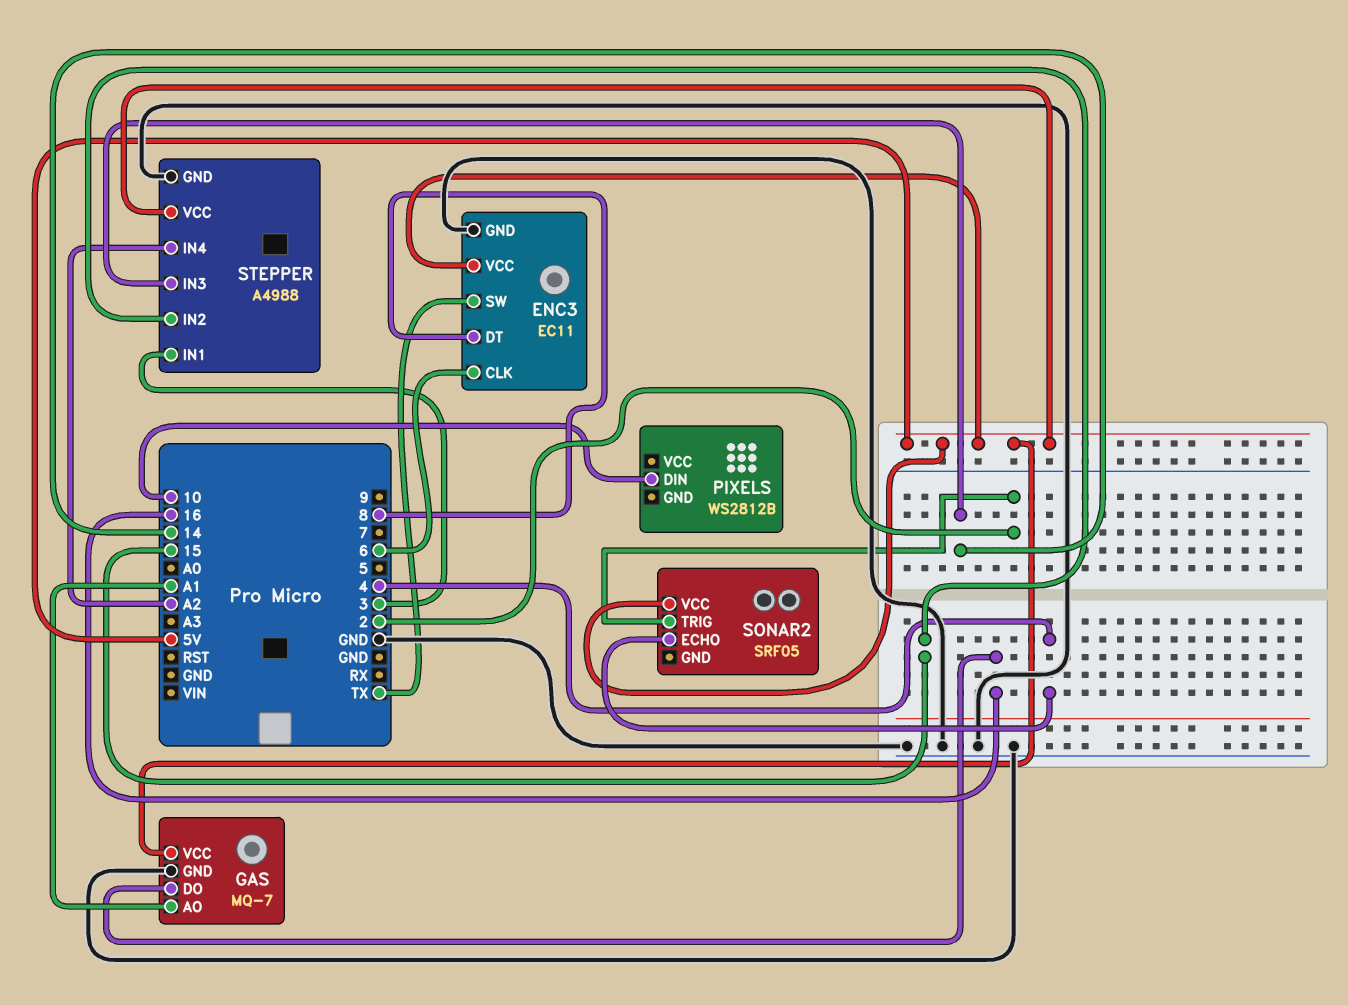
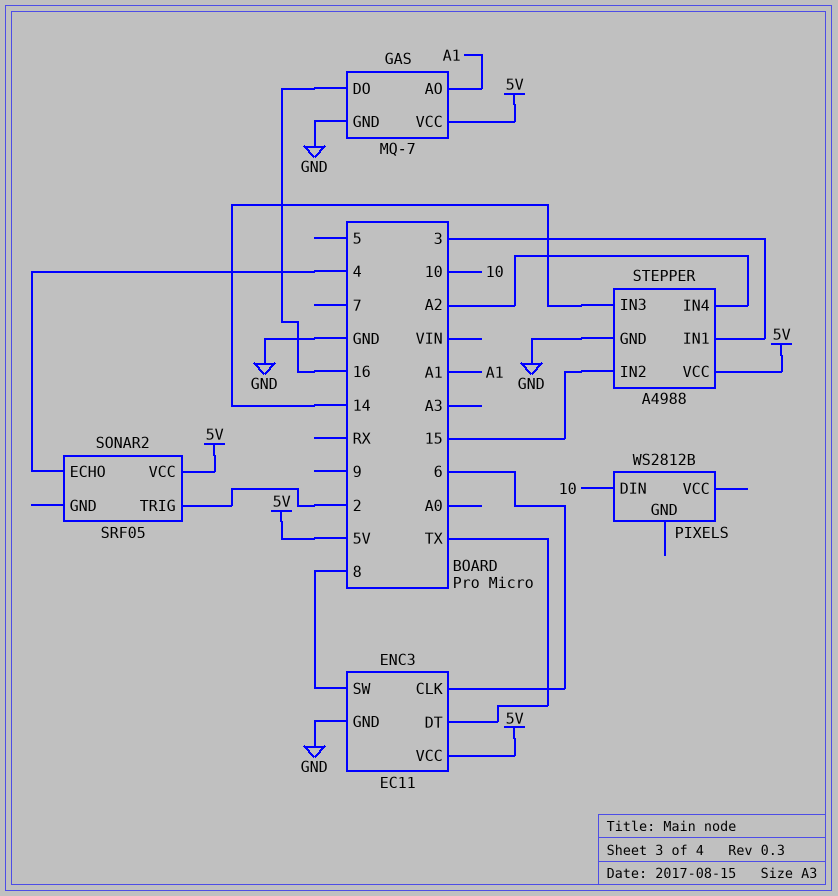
ENC3 pin DT: 8 -> TX
ENC3 pin SW: TX -> 8

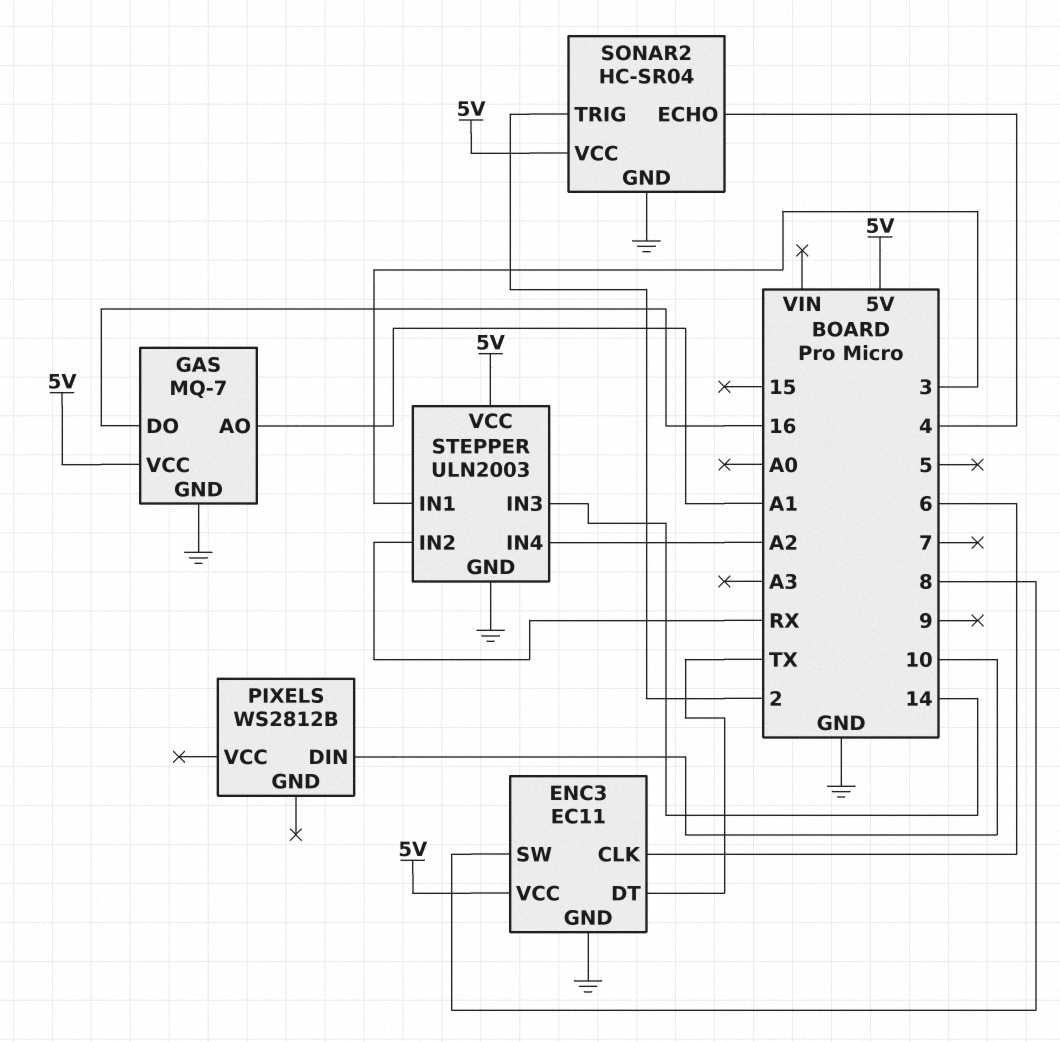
SONAR2: SRF05 -> HC-SR04
SONAR2 pin GND: none -> GND
STEPPER: A4988 -> ULN2003
STEPPER pin IN2: 15 -> RX

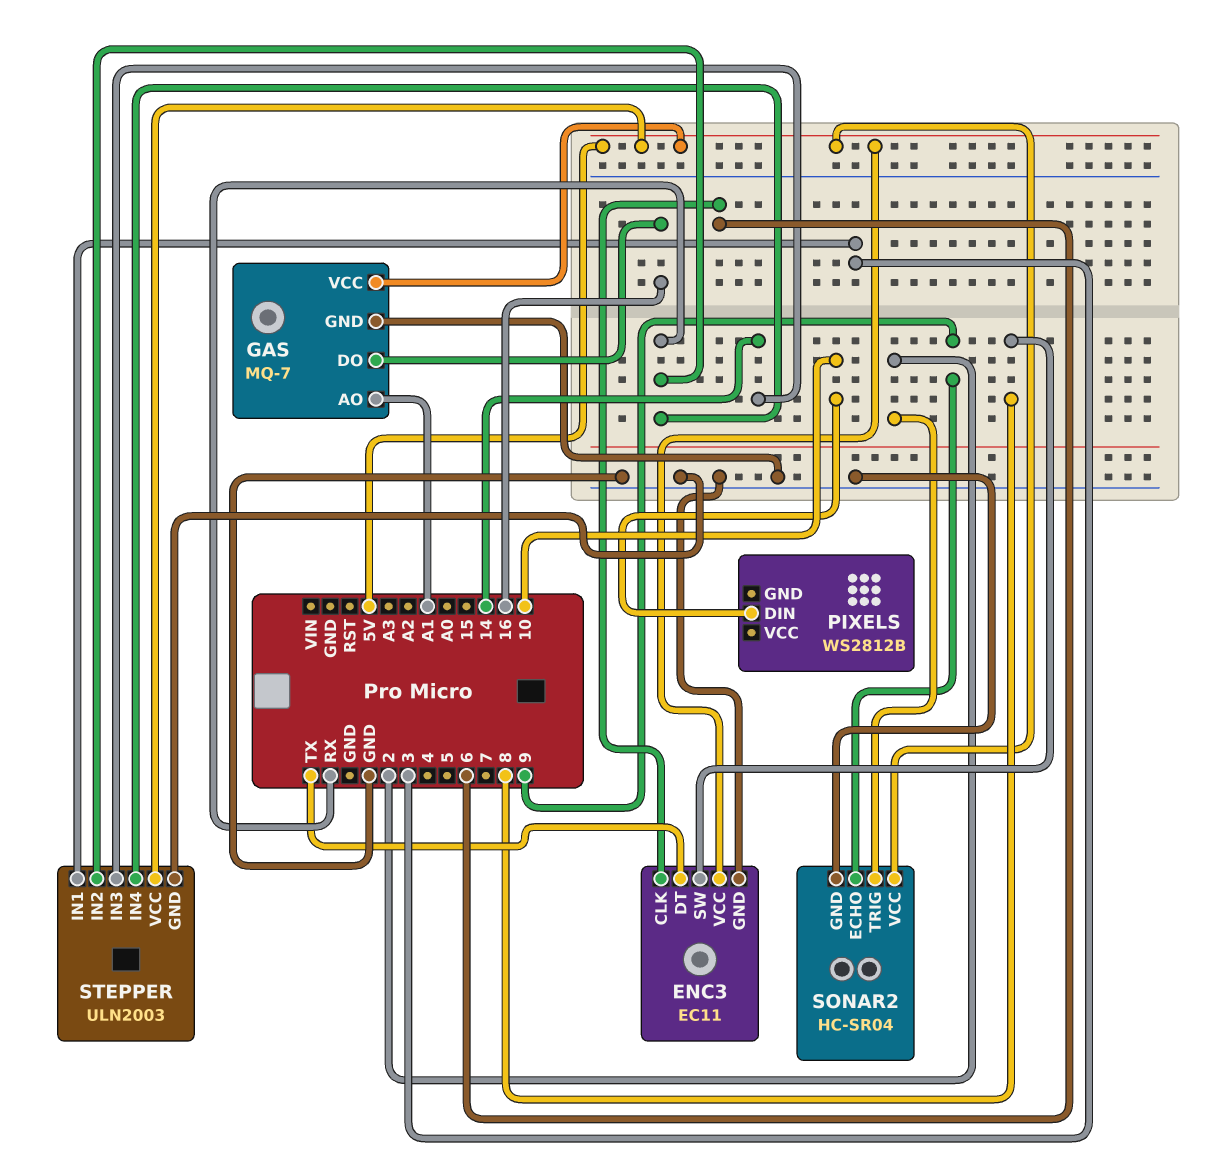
SONAR2 pin ECHO: 4 -> 9
STEPPER pin IN4: A2 -> RX

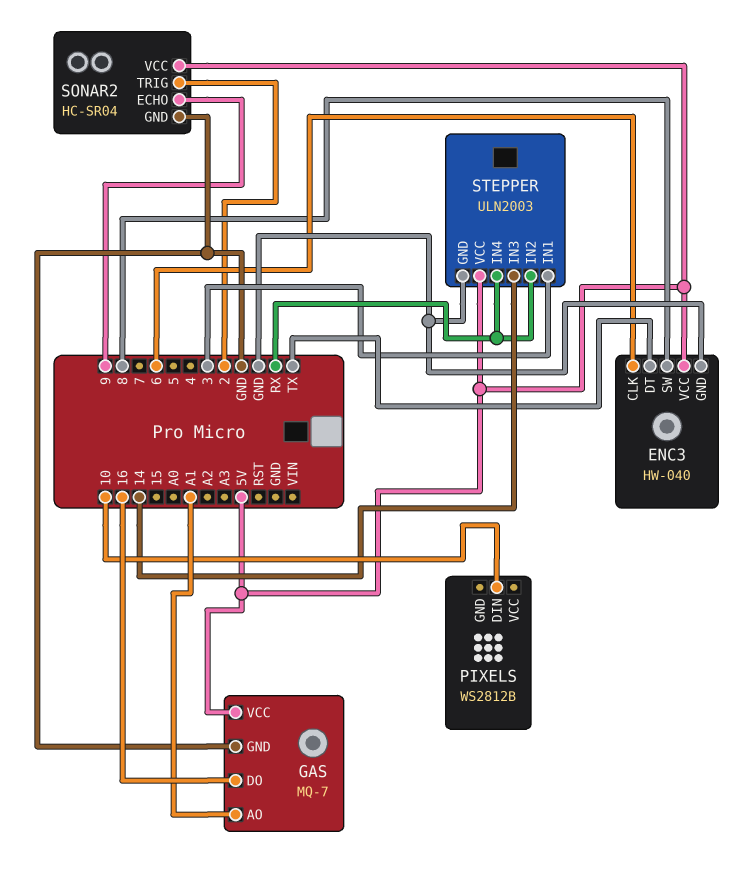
ENC3: EC11 -> HW-040

